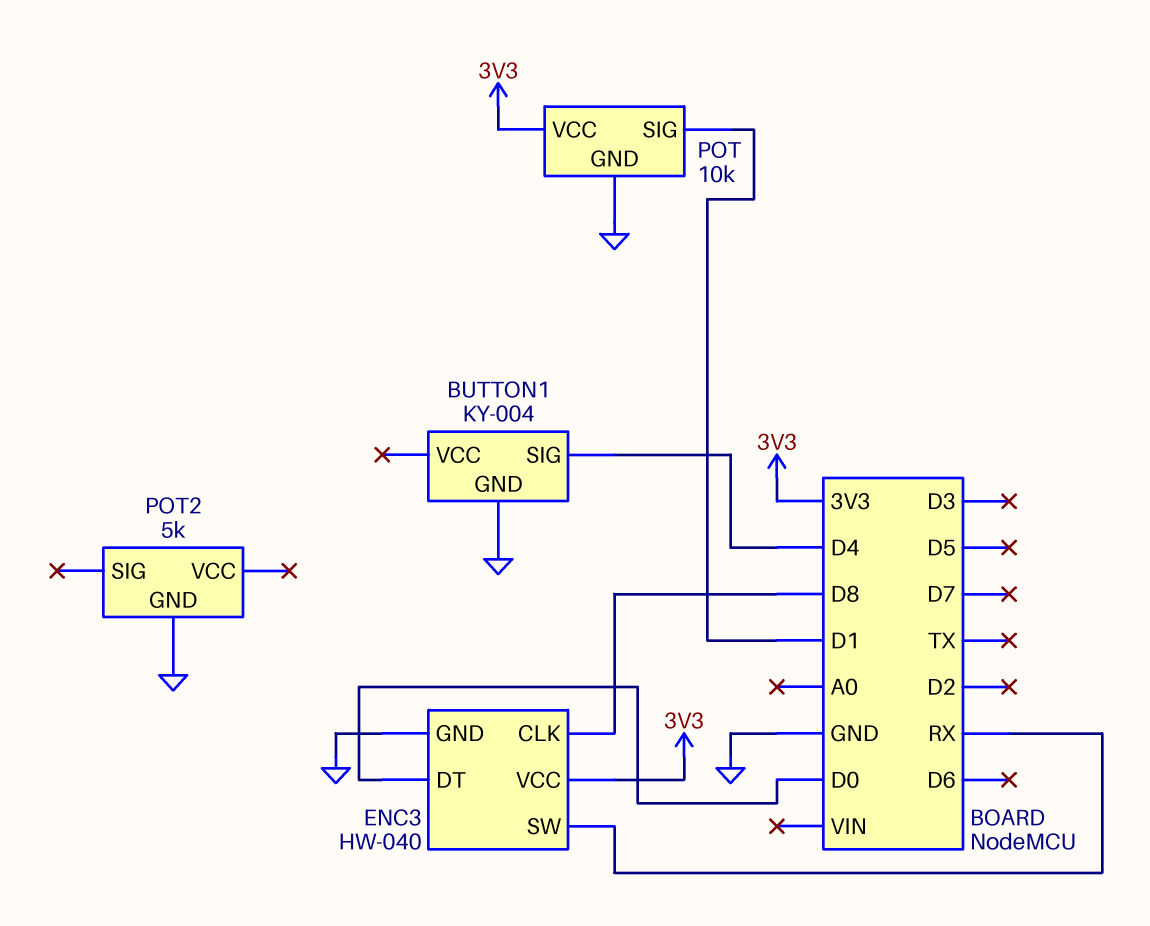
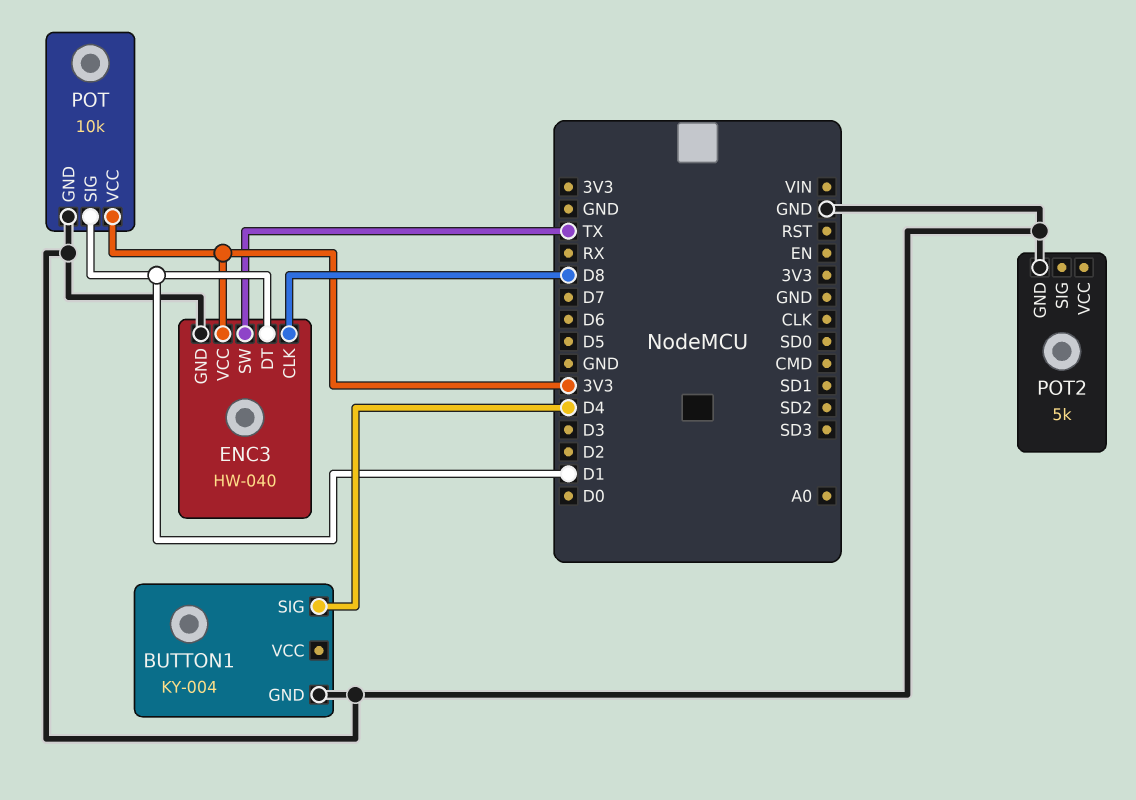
ENC3 pin DT: D0 -> D1
ENC3 pin SW: RX -> TX

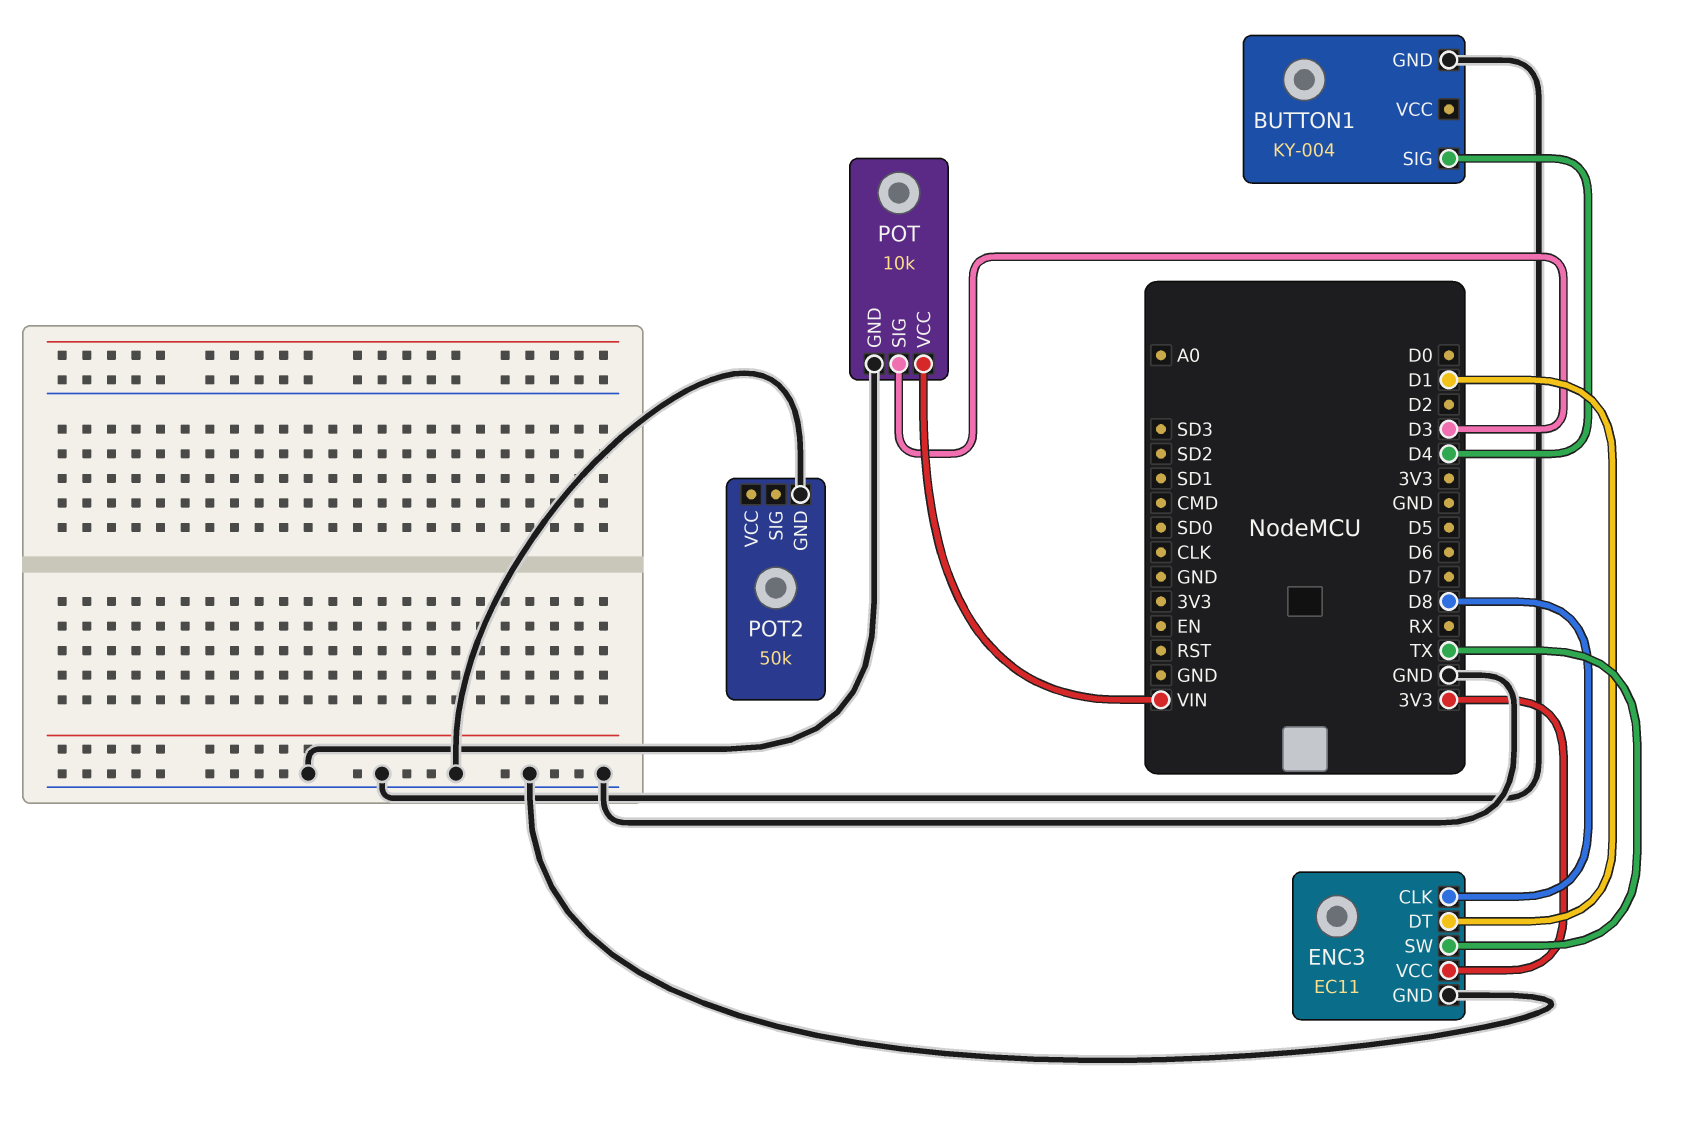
ENC3: HW-040 -> EC11
POT pin SIG: D1 -> D3
POT pin VCC: 3V3 -> VIN
POT2: 5k -> 50k

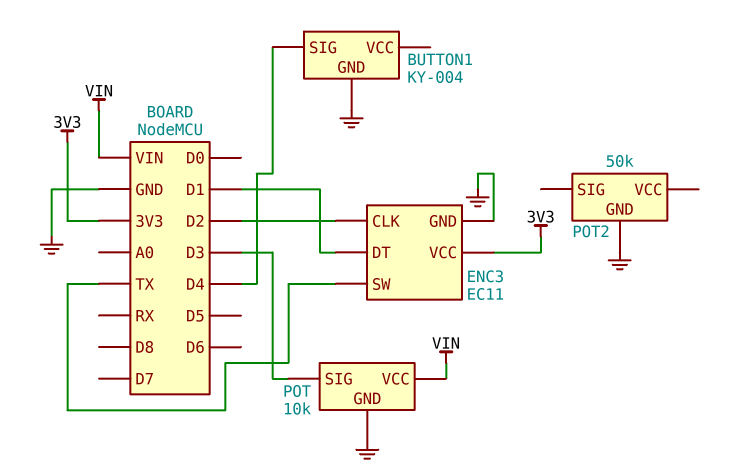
ENC3 pin CLK: D8 -> D2

